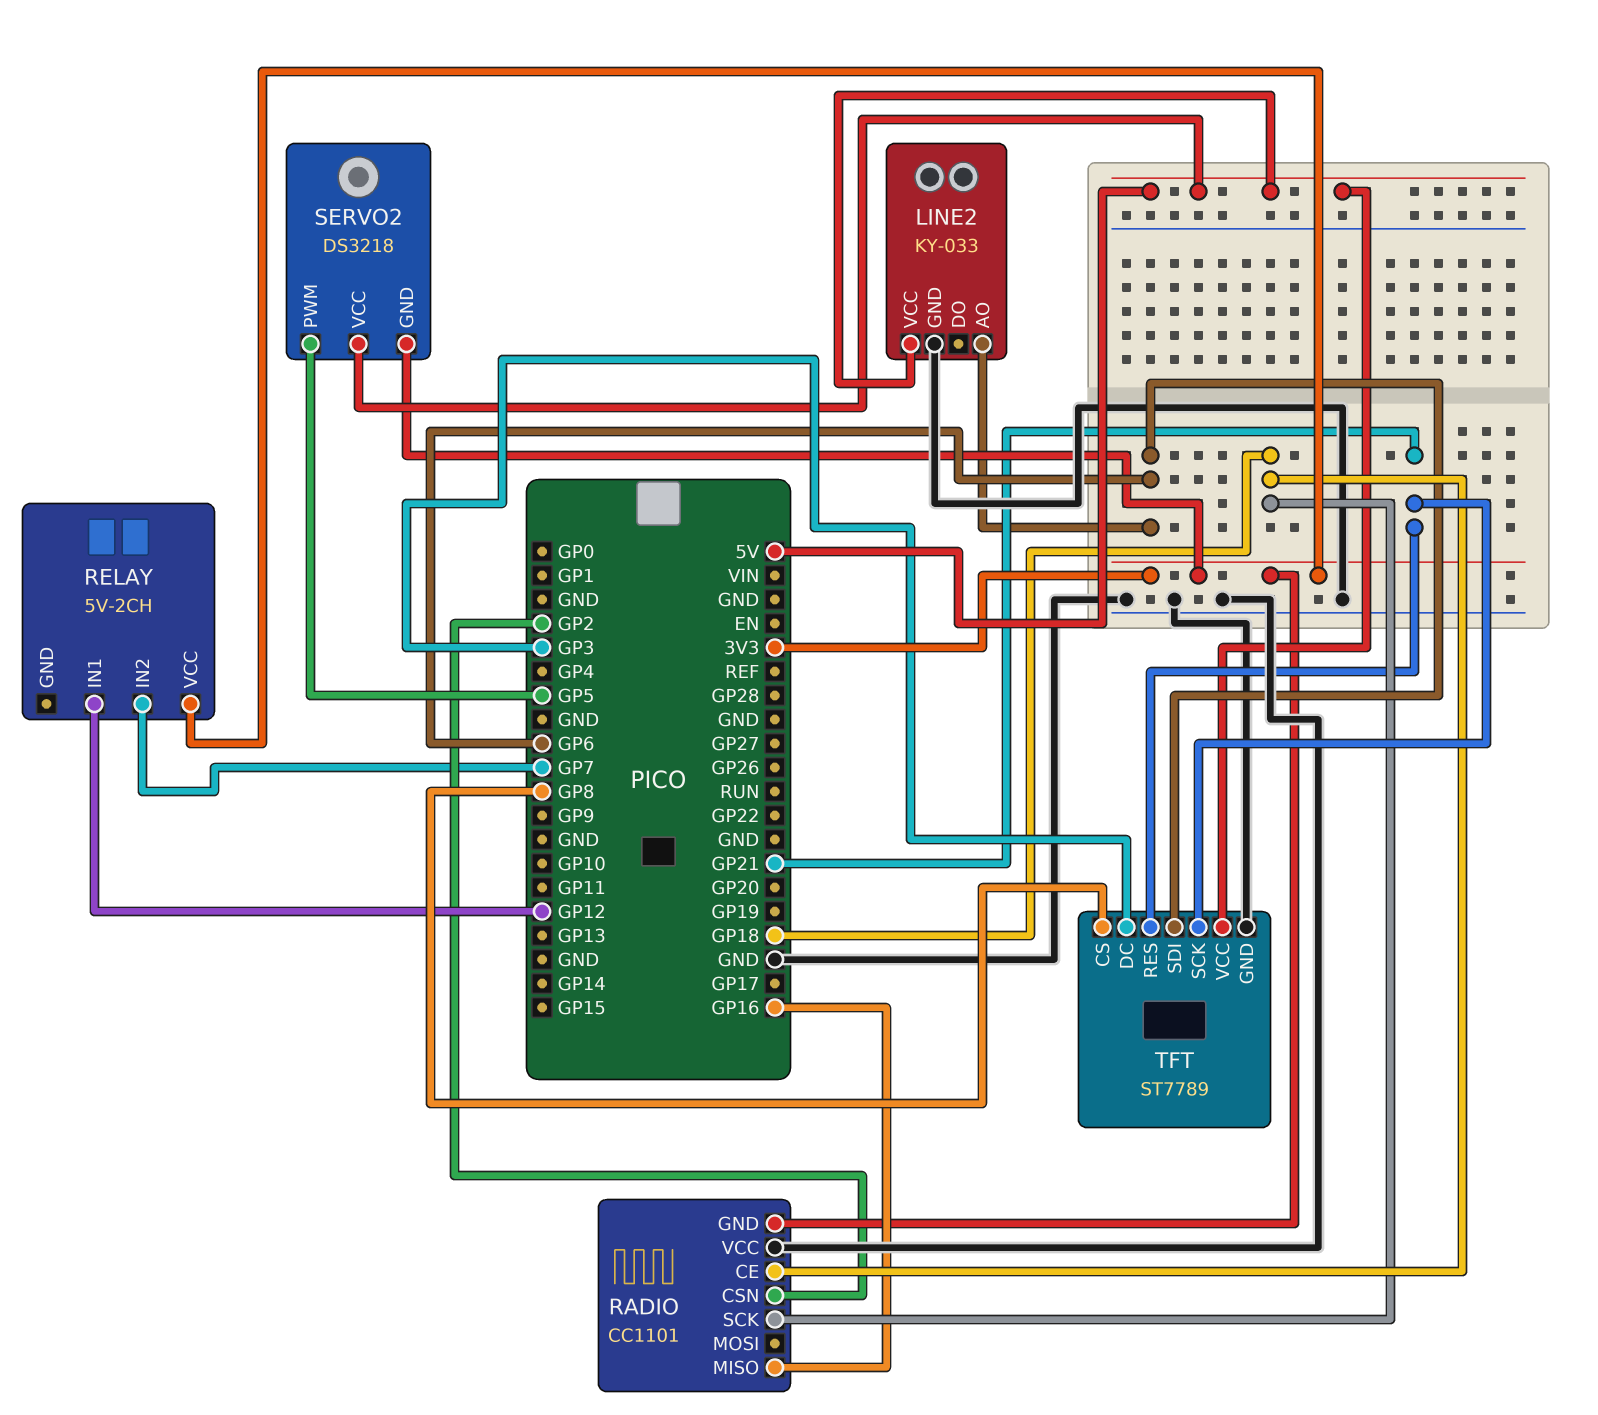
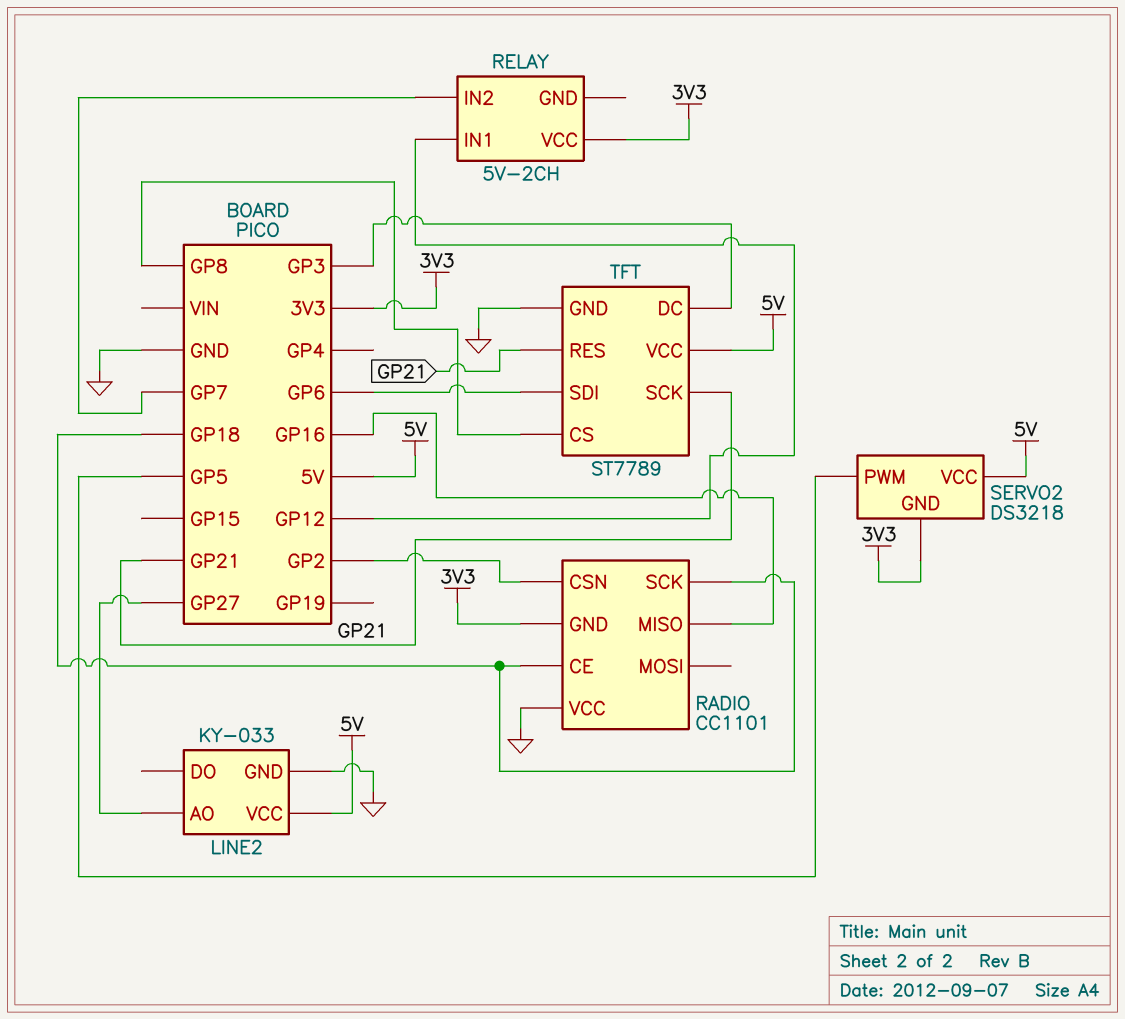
LINE2 pin AO: GP6 -> GP27

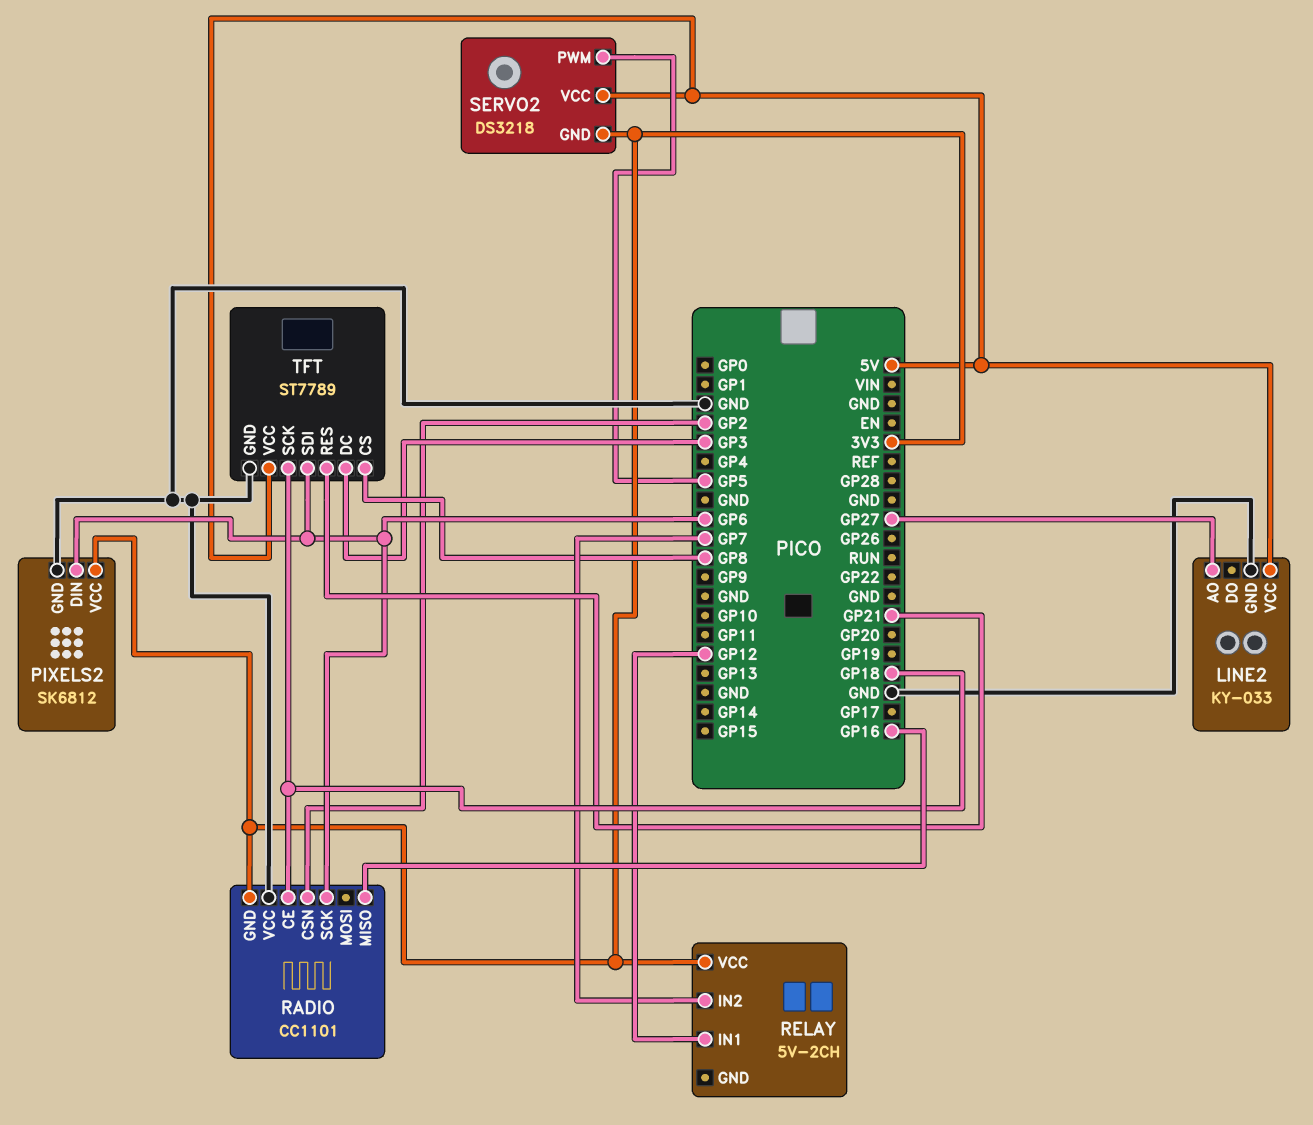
PIXELS2: none -> SK6812
PIXELS2 pin DIN: none -> GP6
PIXELS2 pin GND: none -> GND
PIXELS2 pin VCC: none -> 3V3
RADIO pin SCK: GP18 -> GP6
TFT pin SCK: GP21 -> GP18

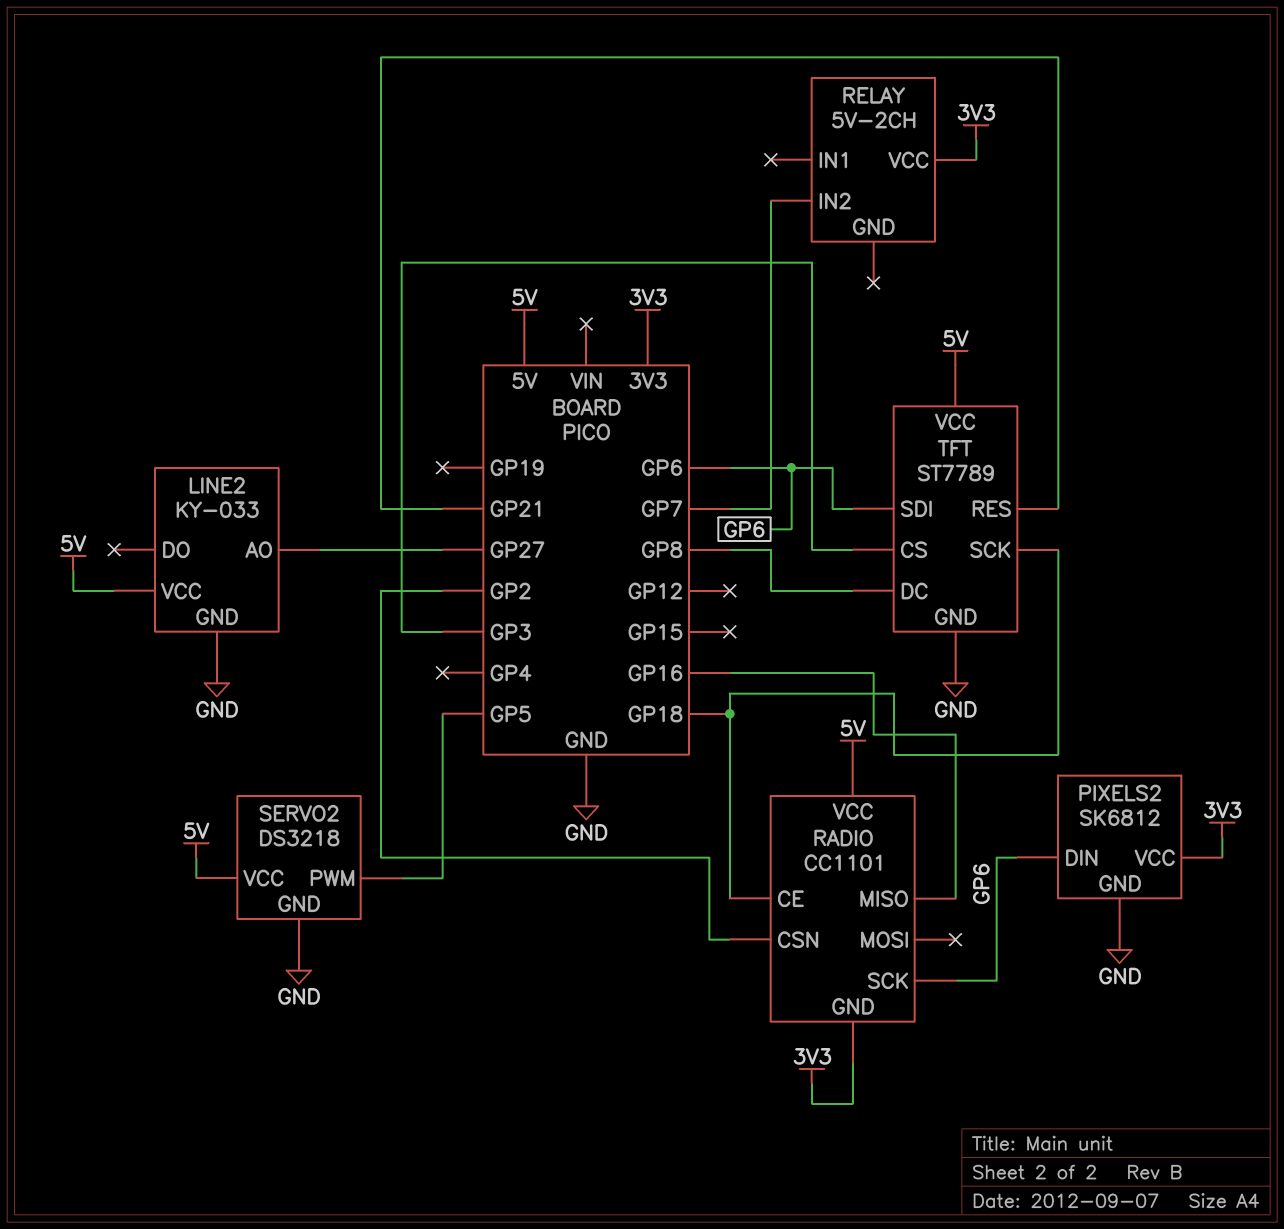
RADIO pin VCC: GND -> 5V
RELAY pin IN1: GP12 -> none
SERVO2 pin GND: 3V3 -> GND
TFT pin CS: GP8 -> GP3
TFT pin DC: GP3 -> GP8

